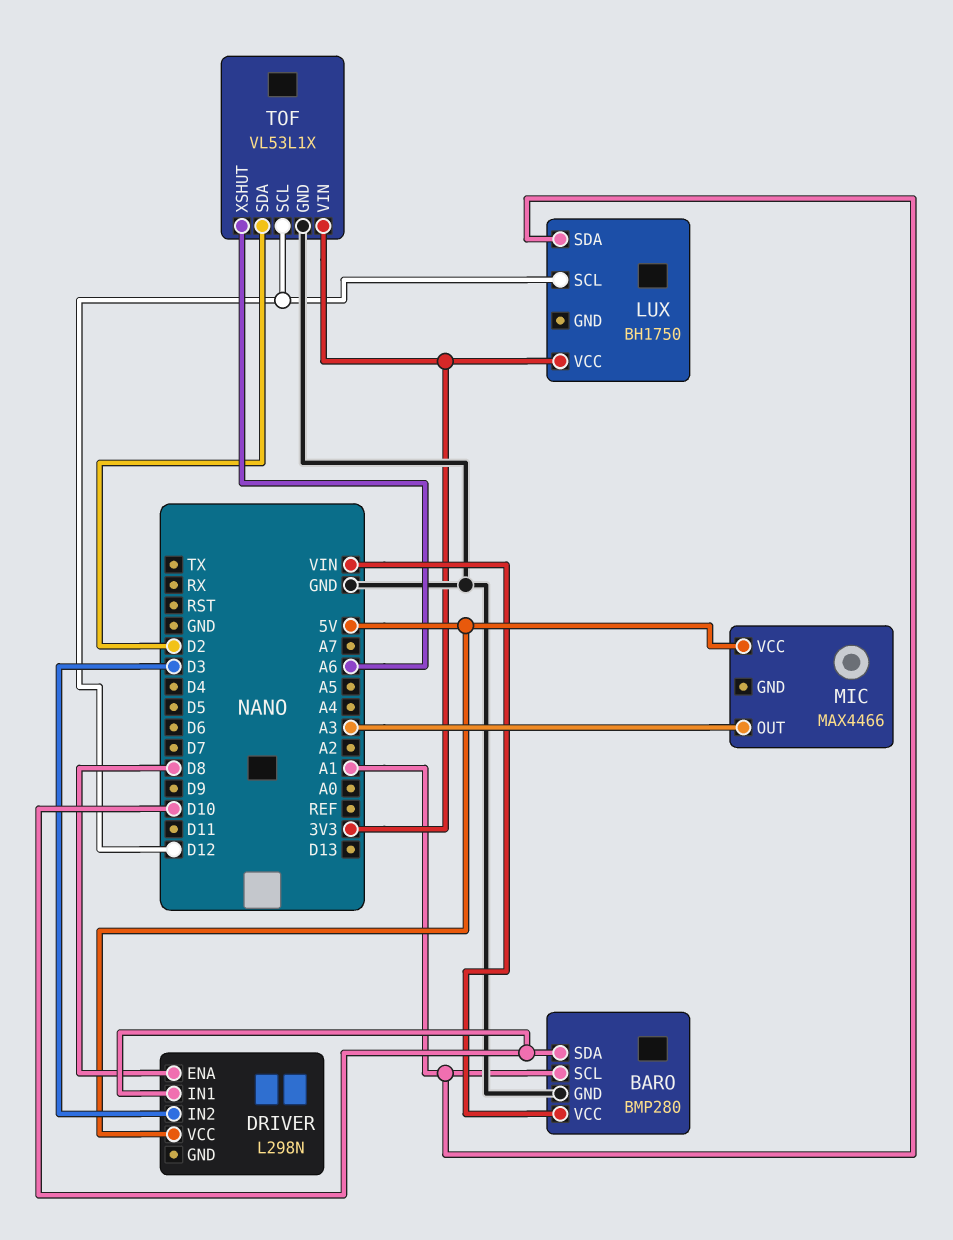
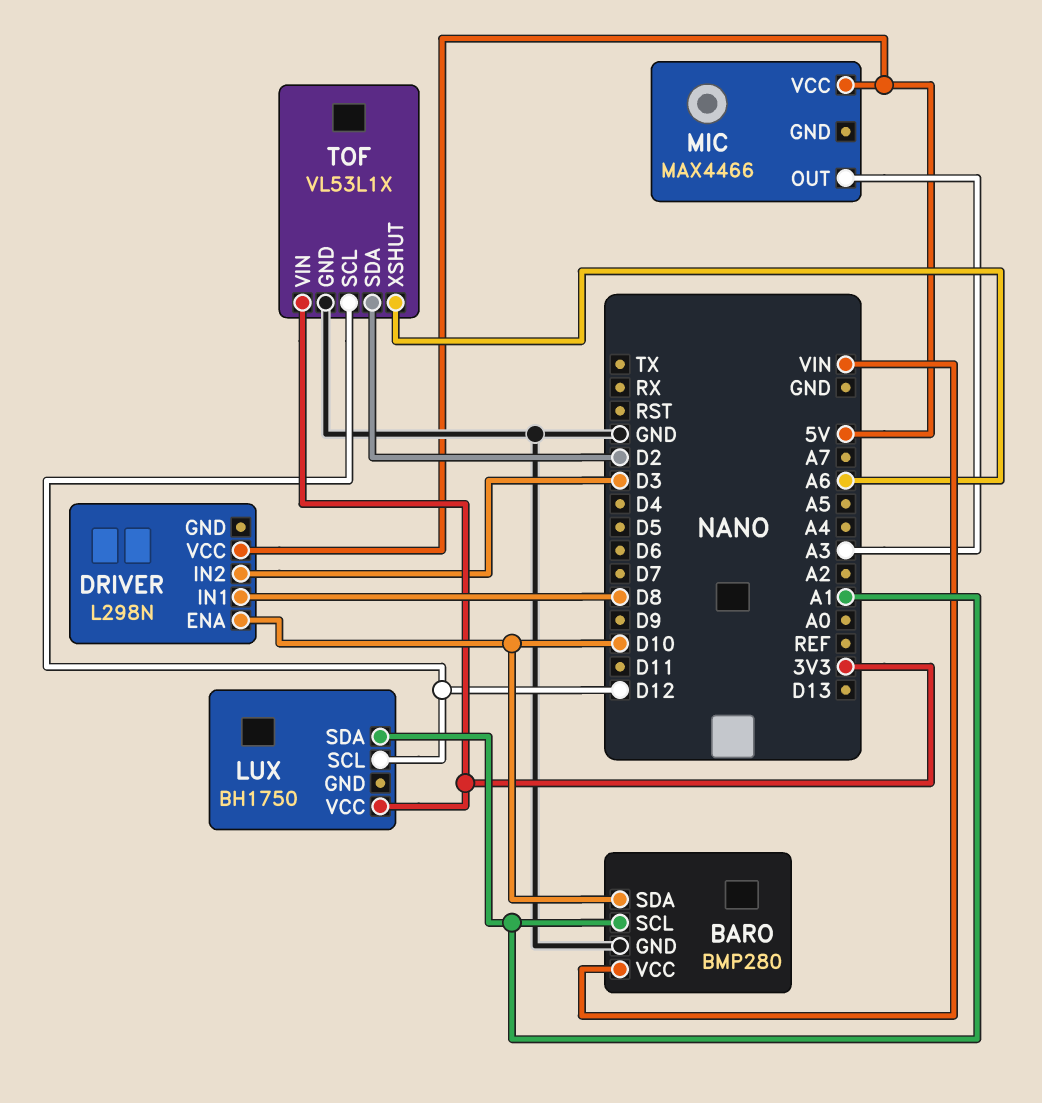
DRIVER pin ENA: D8 -> D10
DRIVER pin IN1: D10 -> D8

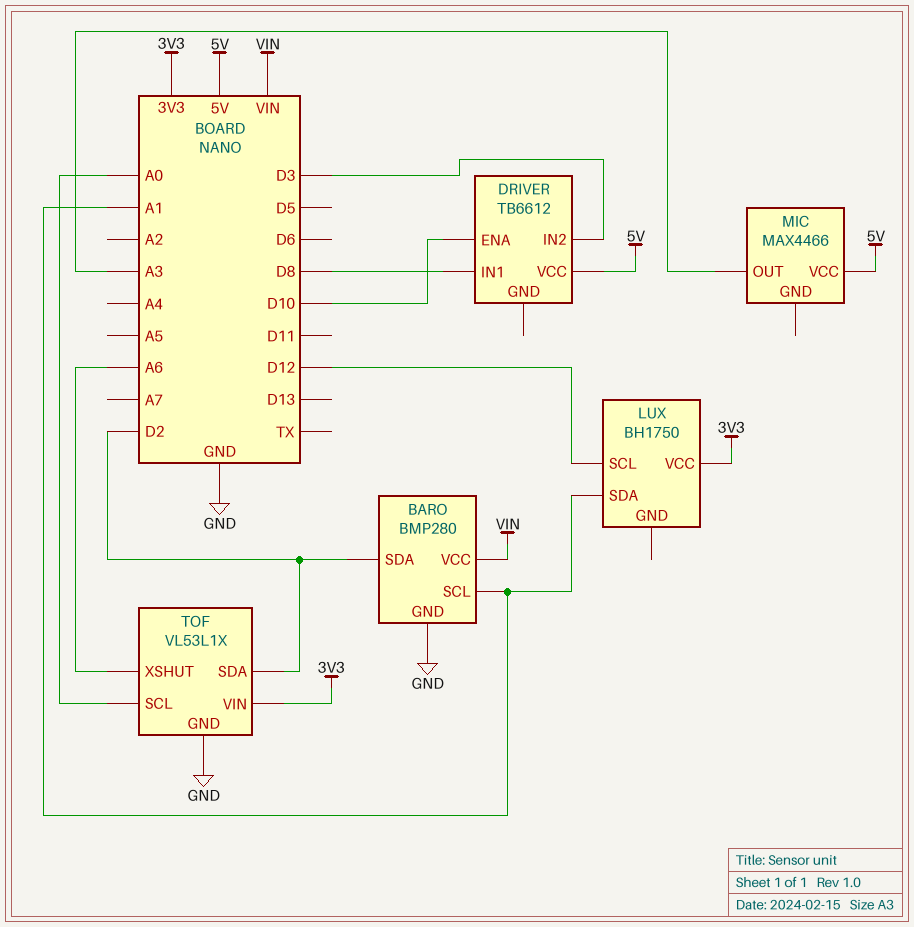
BARO pin SDA: D10 -> D2
DRIVER: L298N -> TB6612
TOF pin SCL: D12 -> A0

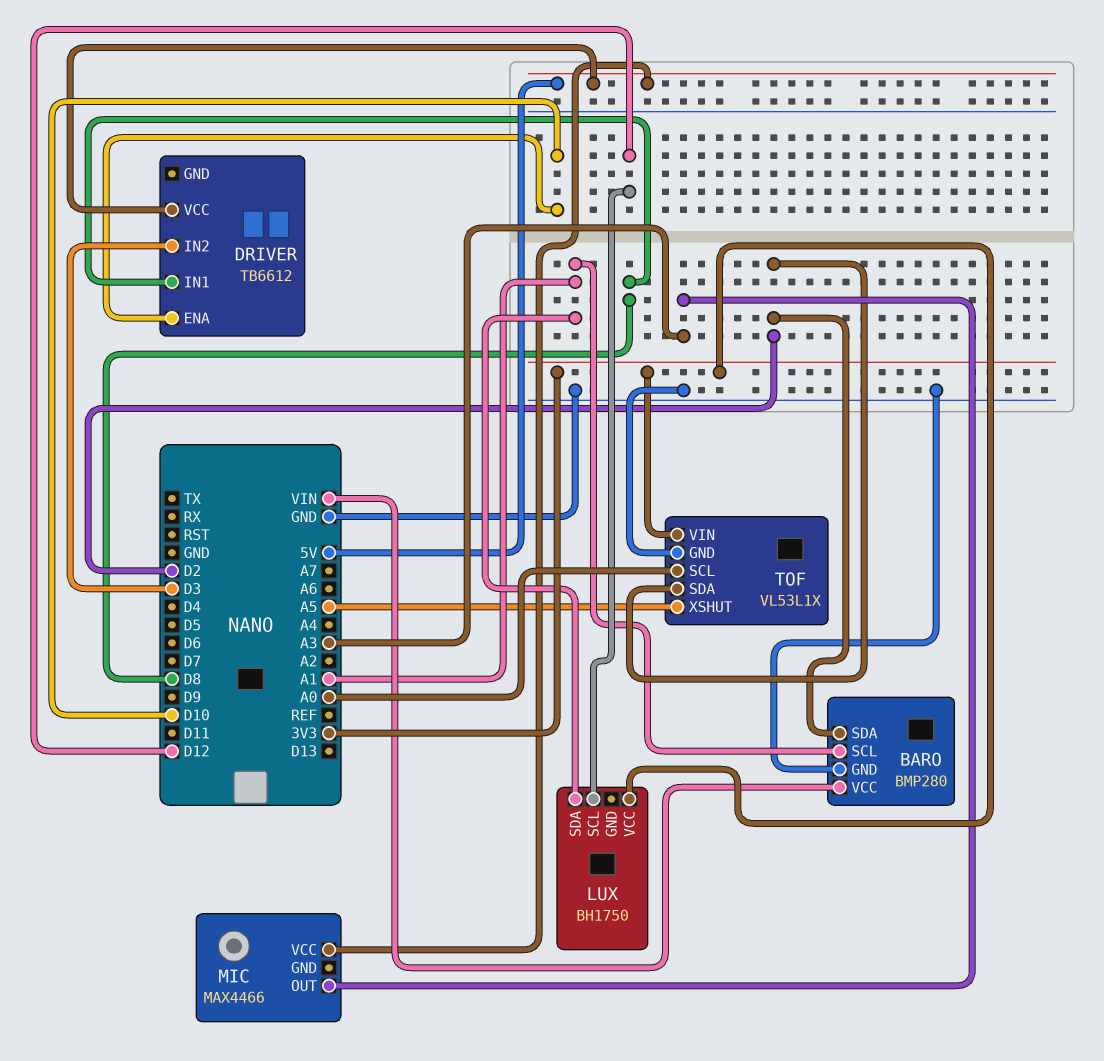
TOF pin XSHUT: A6 -> A5

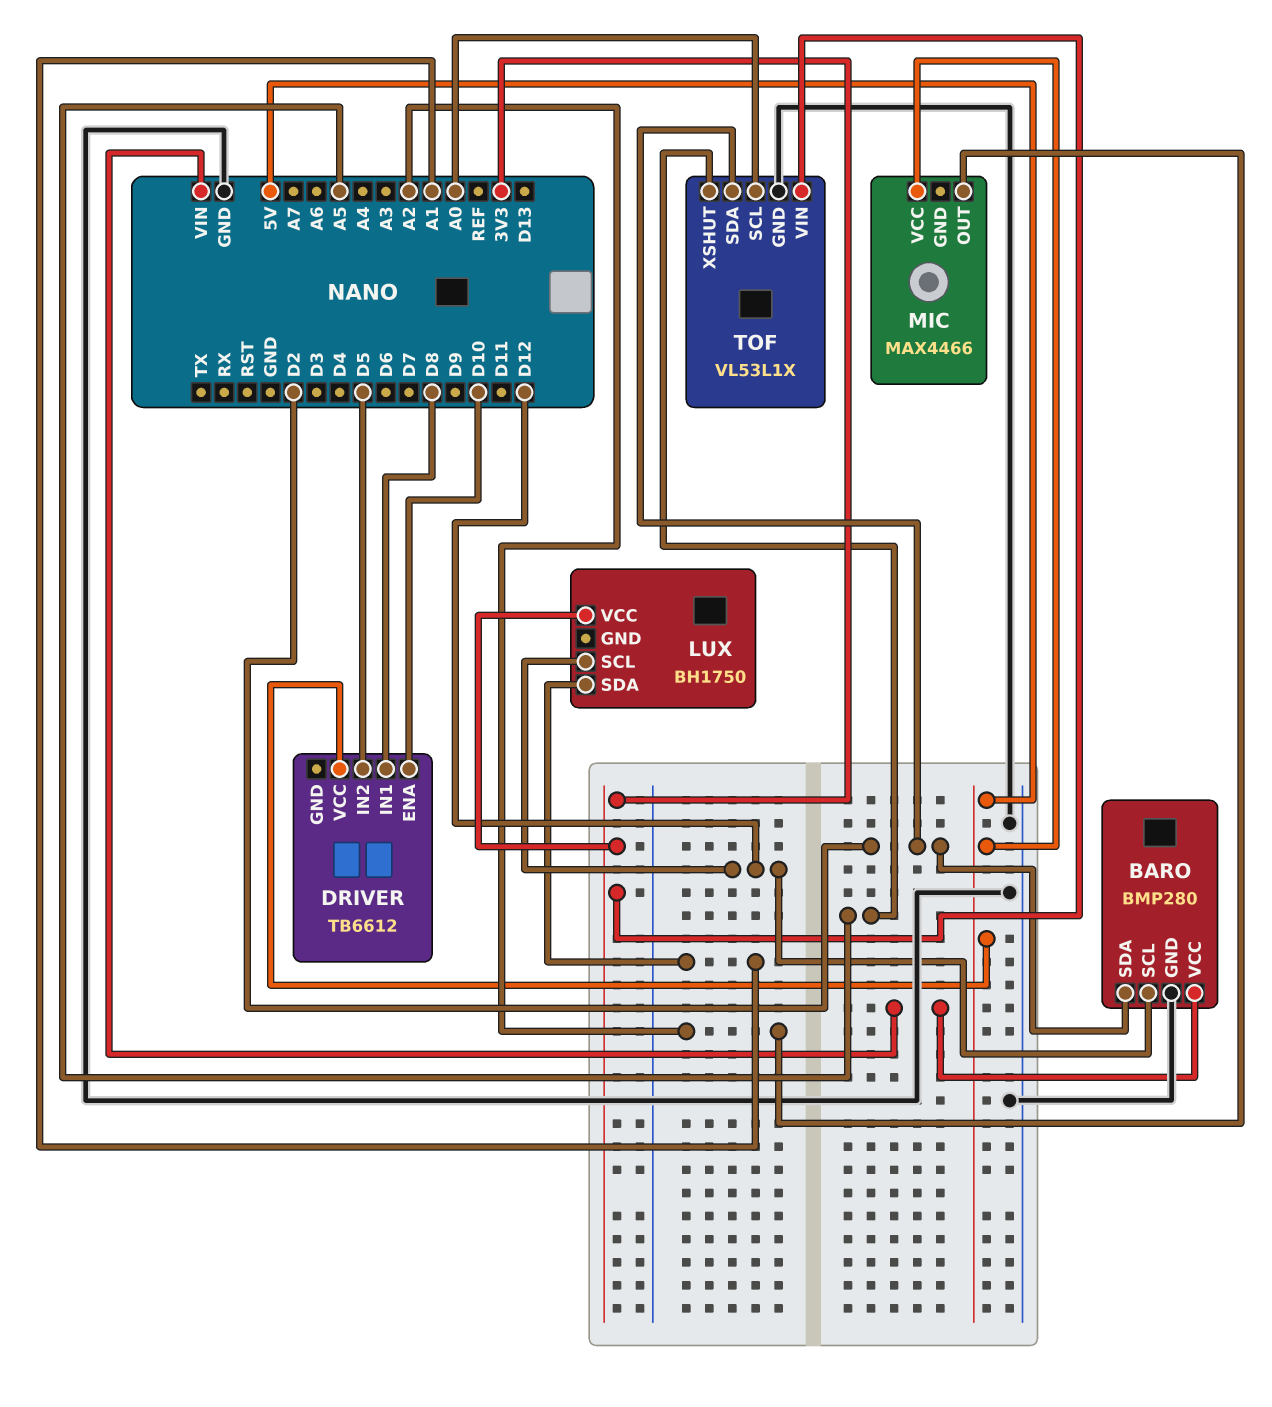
BARO pin SCL: A1 -> D12
DRIVER pin IN2: D3 -> D5
MIC pin OUT: A3 -> A2

